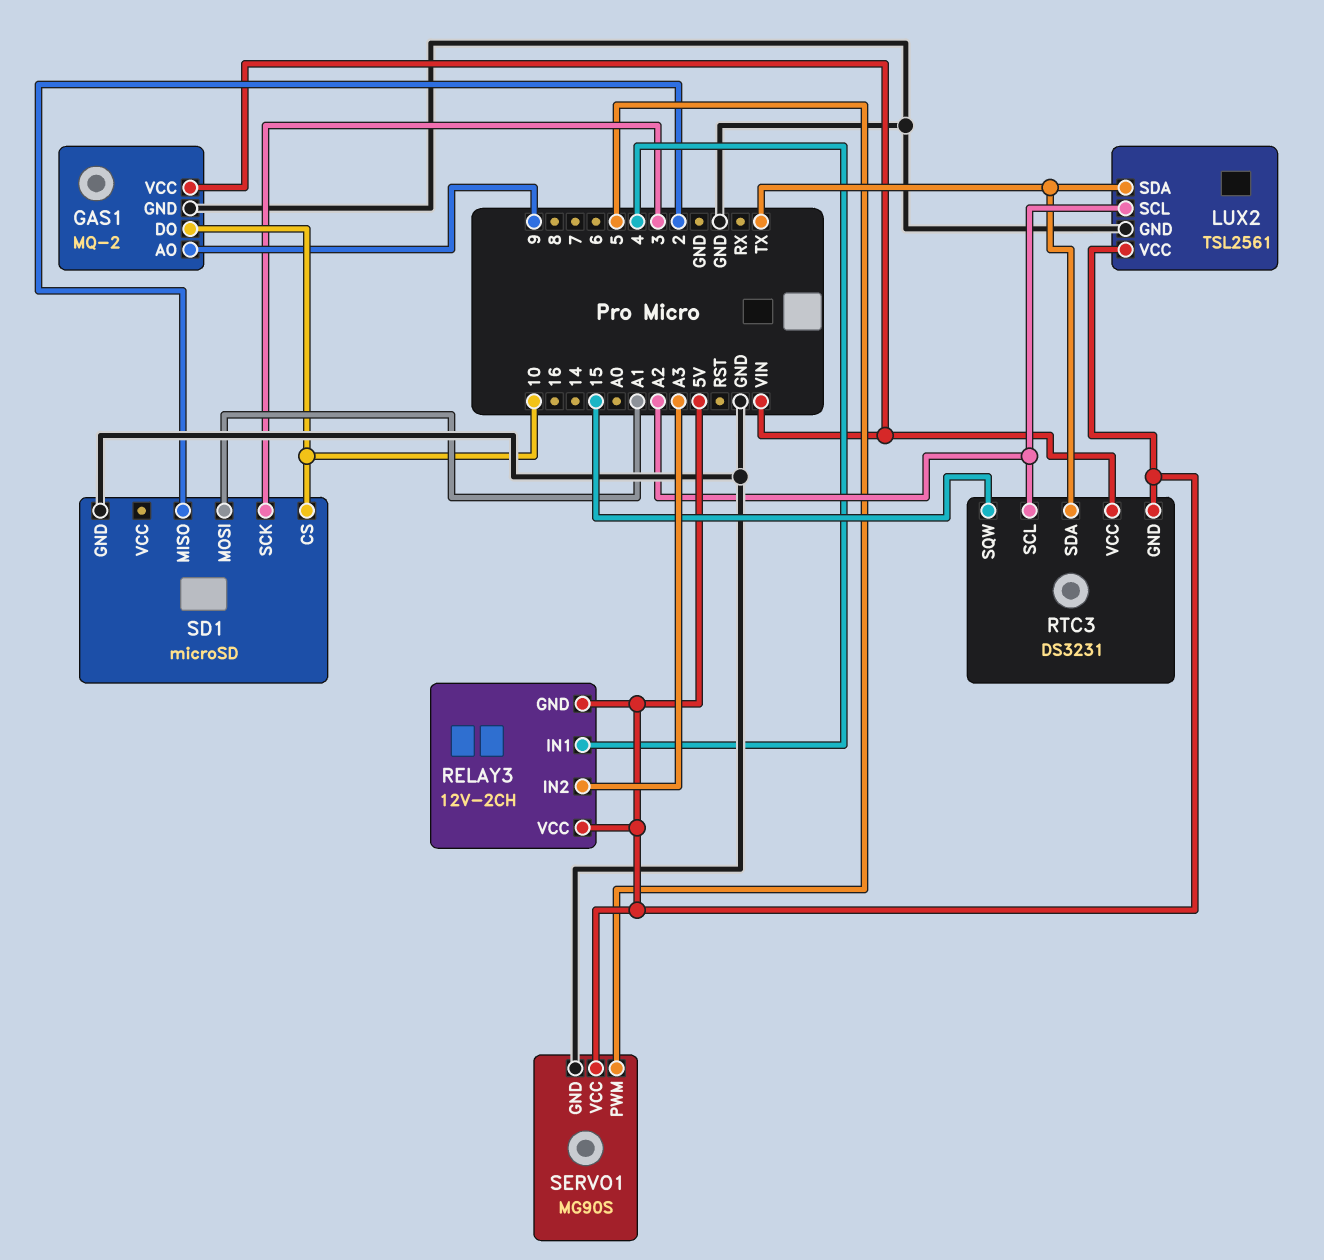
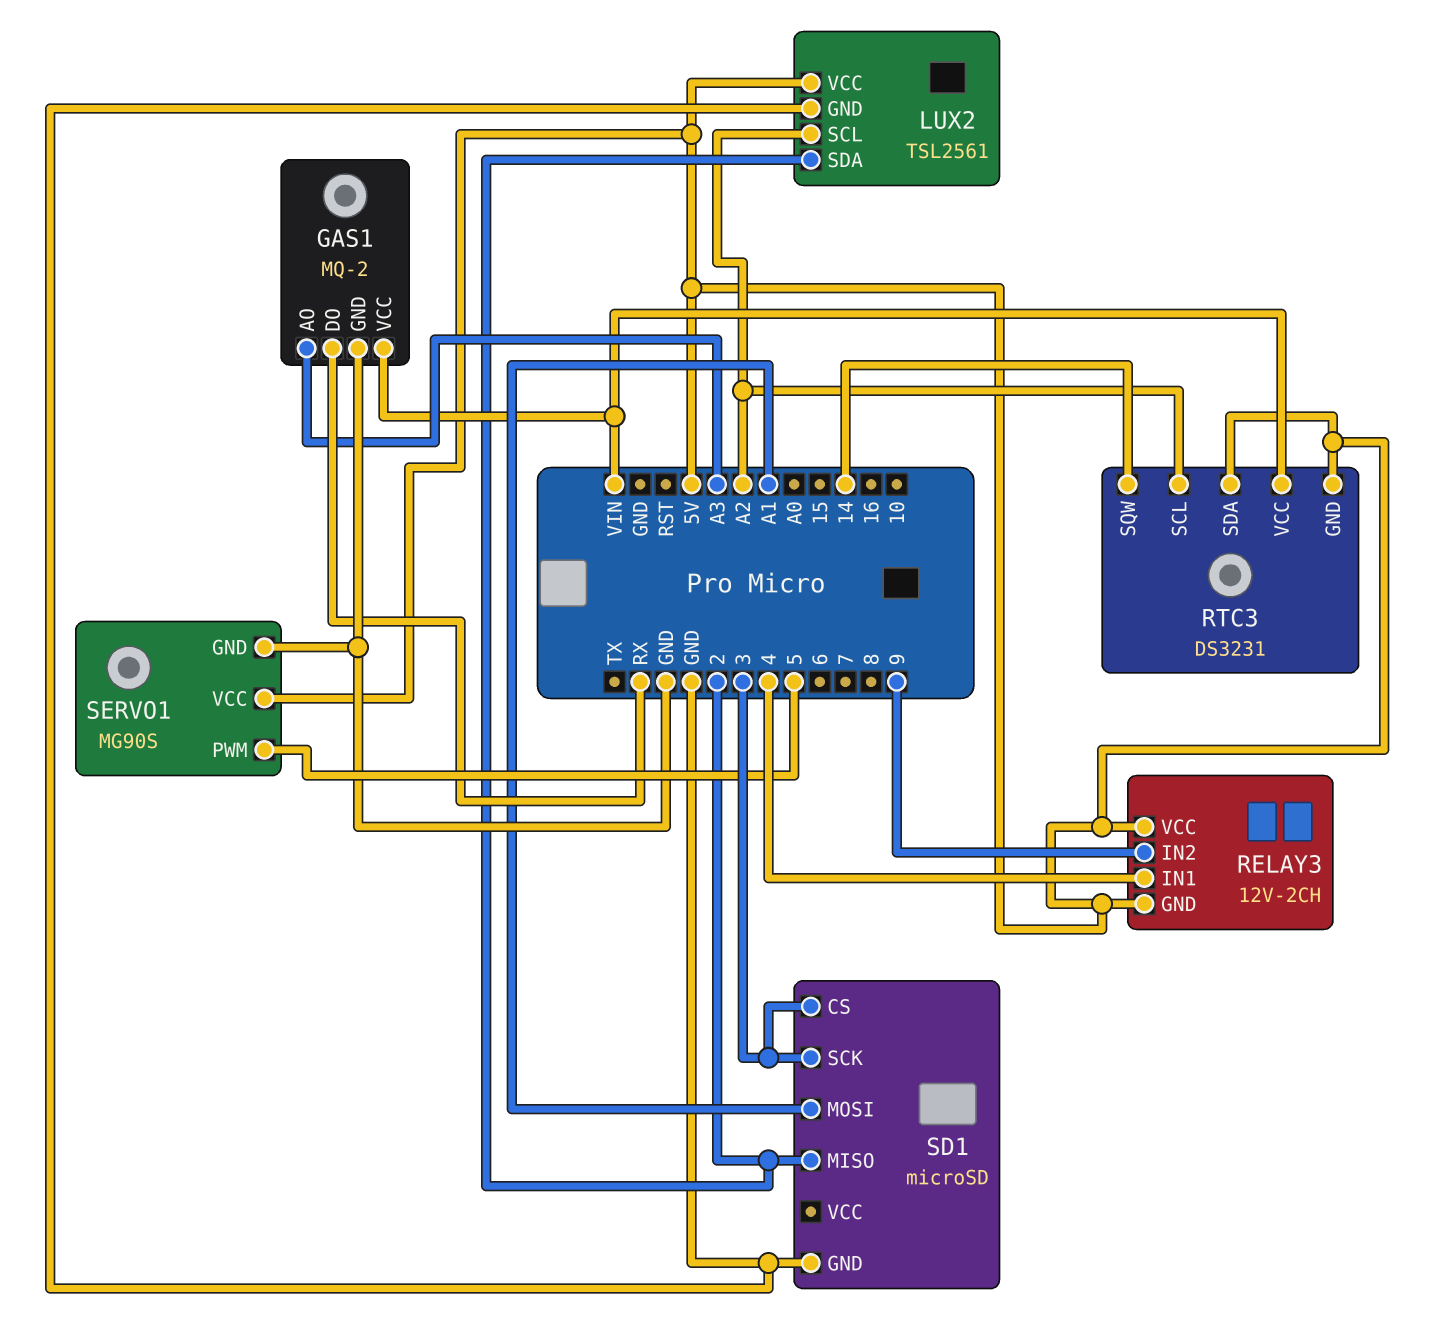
GAS1 pin AO: 9 -> A3
GAS1 pin DO: 10 -> RX
LUX2 pin SDA: TX -> 2
RELAY3 pin IN2: A3 -> 9
RTC3 pin SDA: TX -> 5V
RTC3 pin SQW: 15 -> 14
SD1 pin CS: 10 -> 3

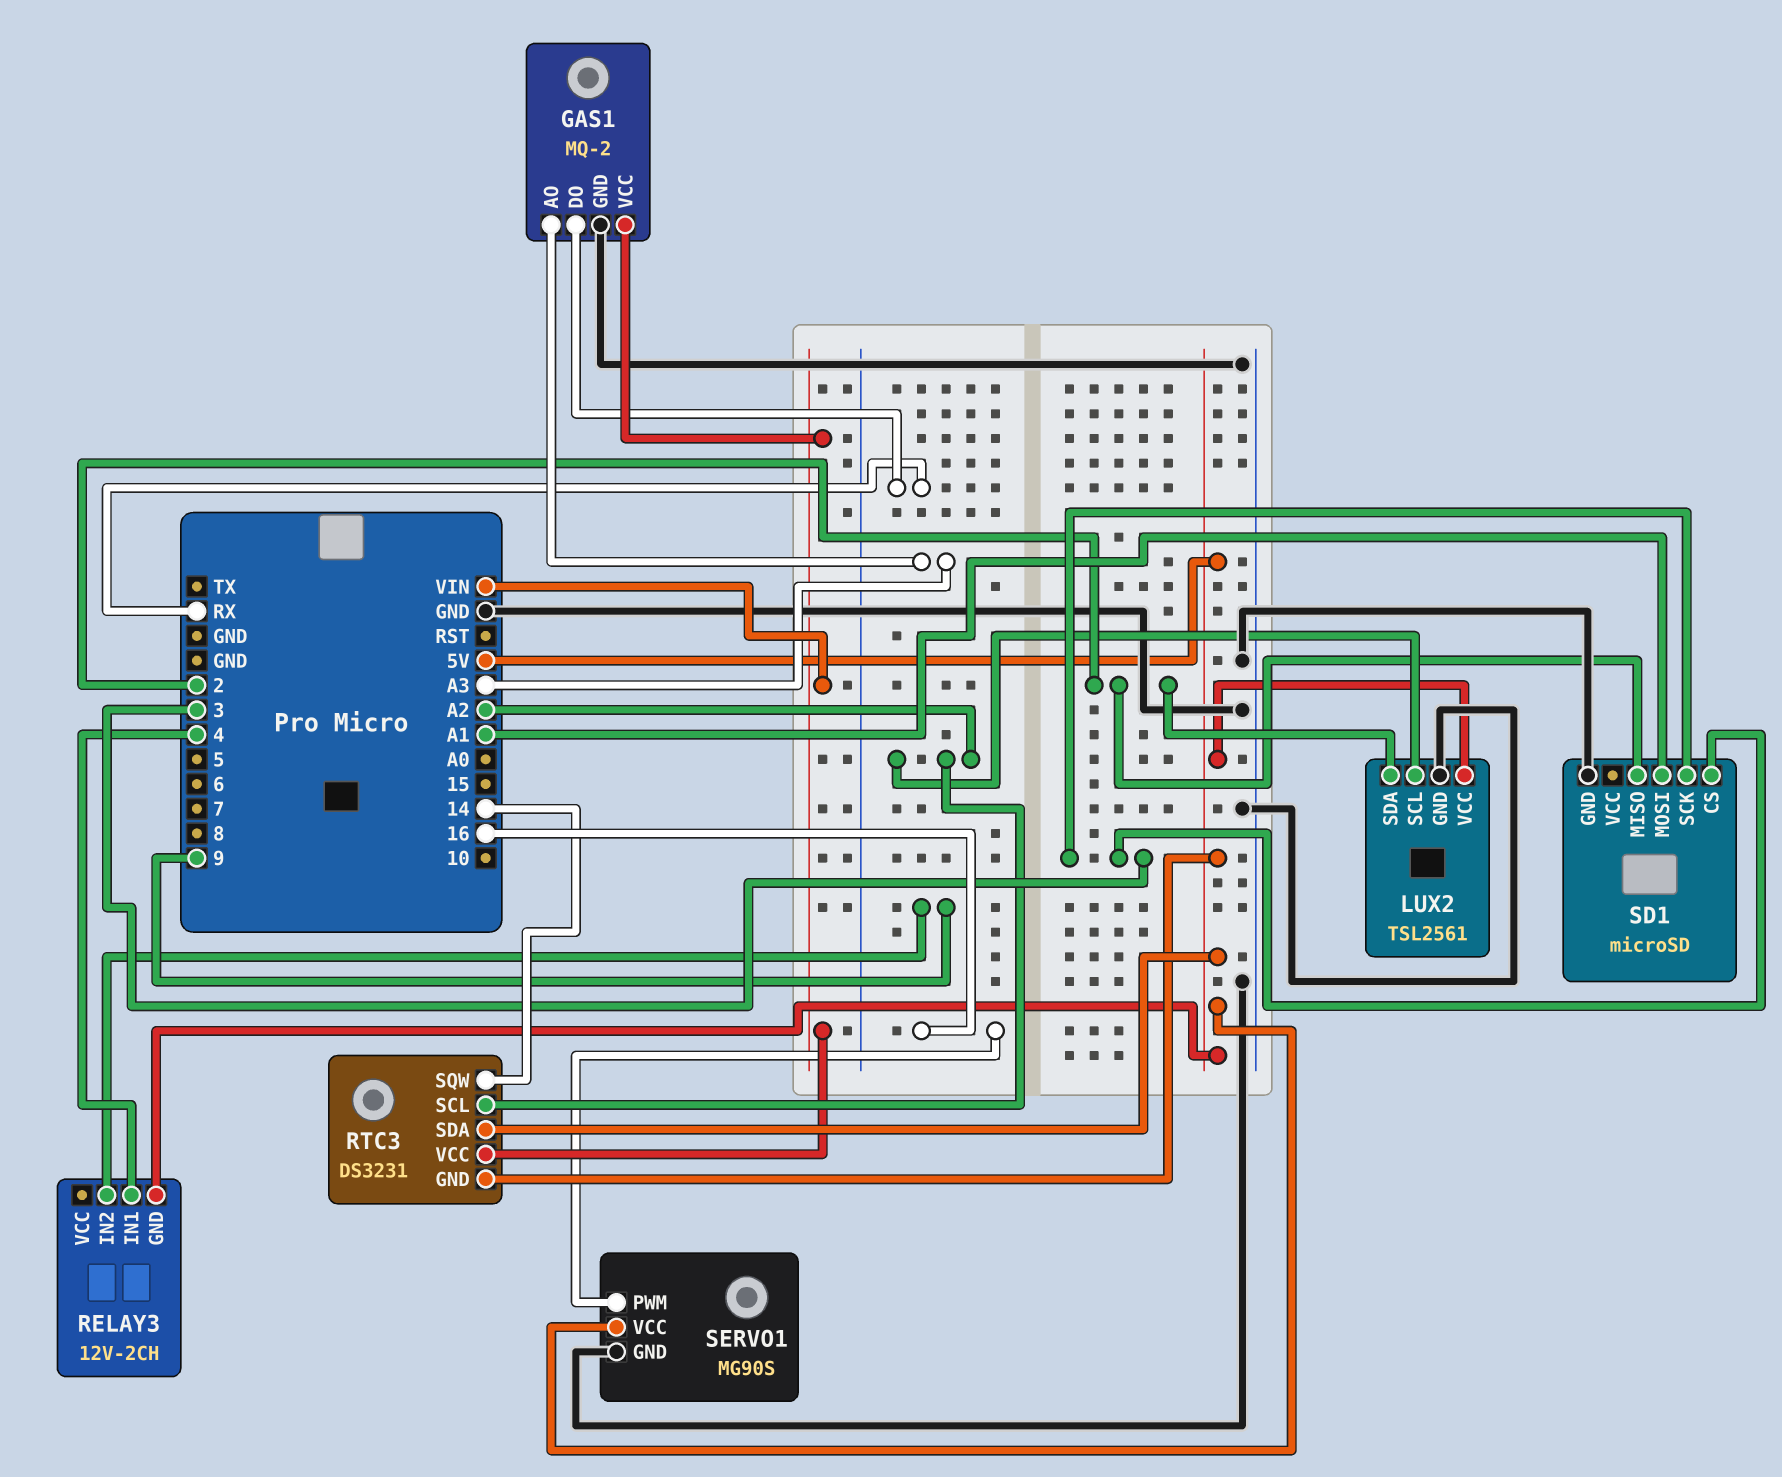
RELAY3 pin VCC: 5V -> none
SERVO1 pin PWM: 5 -> 16

